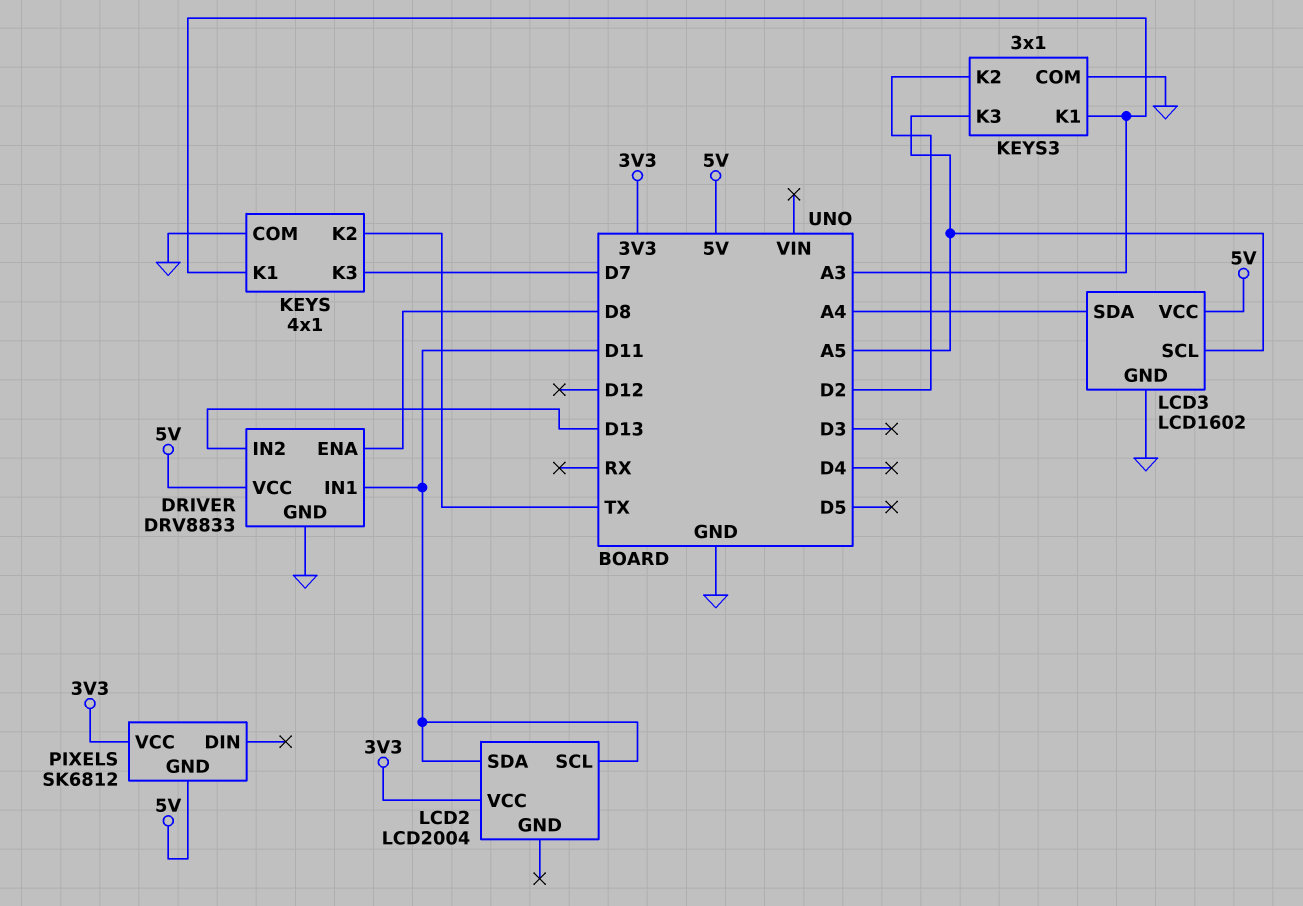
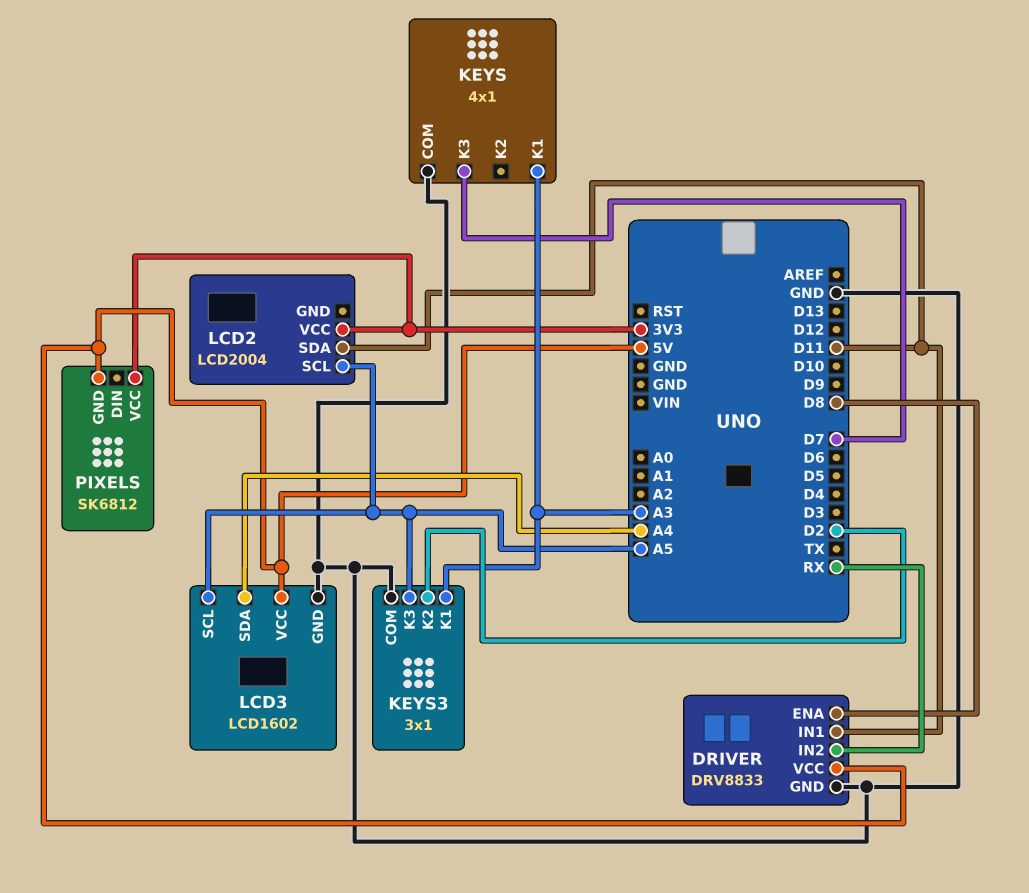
DRIVER pin IN2: D13 -> RX
KEYS pin K2: TX -> none
LCD2 pin SCL: D11 -> A5

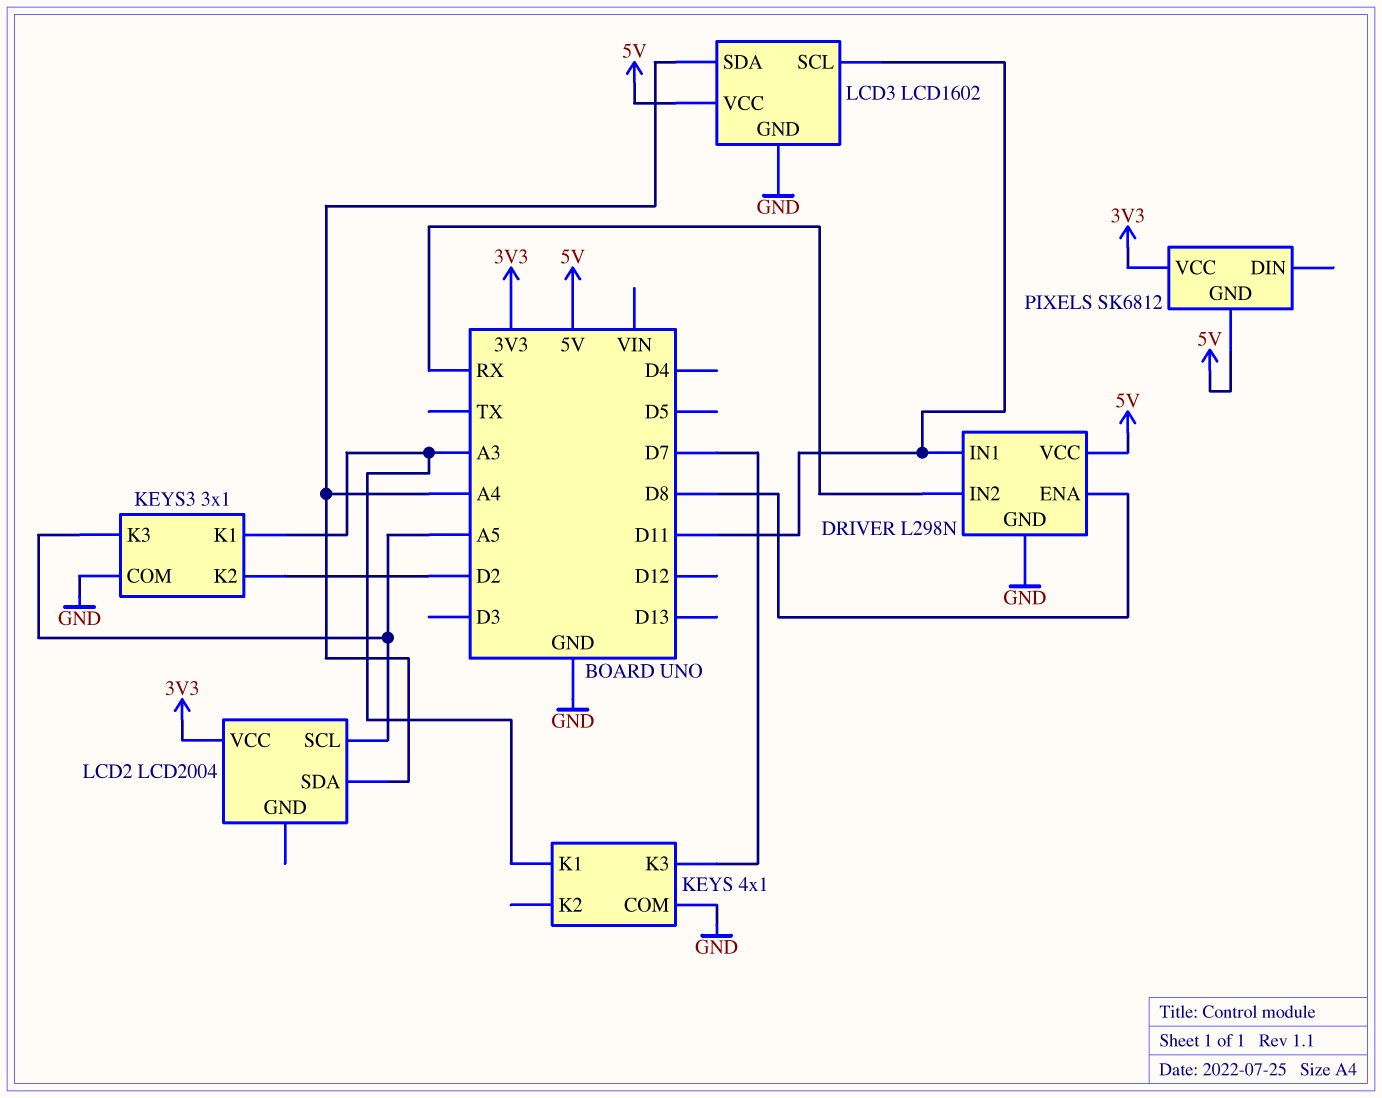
DRIVER: DRV8833 -> L298N
LCD2 pin SDA: D11 -> A4
LCD3 pin SCL: A5 -> D11

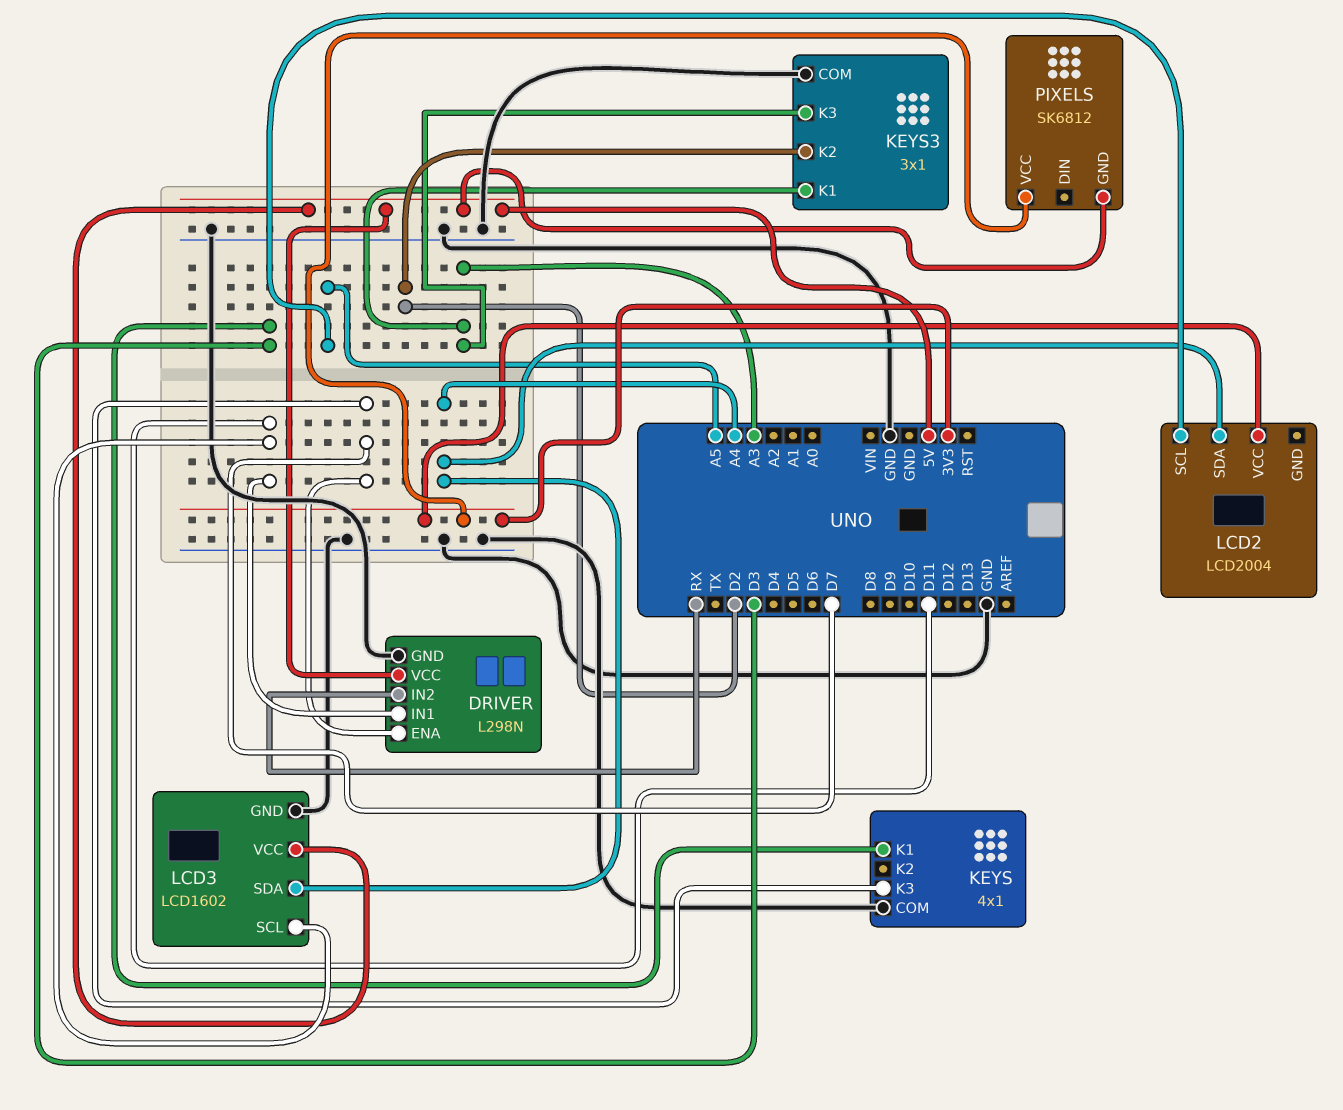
DRIVER pin ENA: D8 -> D7
KEYS pin K1: A3 -> D3
KEYS3 pin K3: A5 -> A3

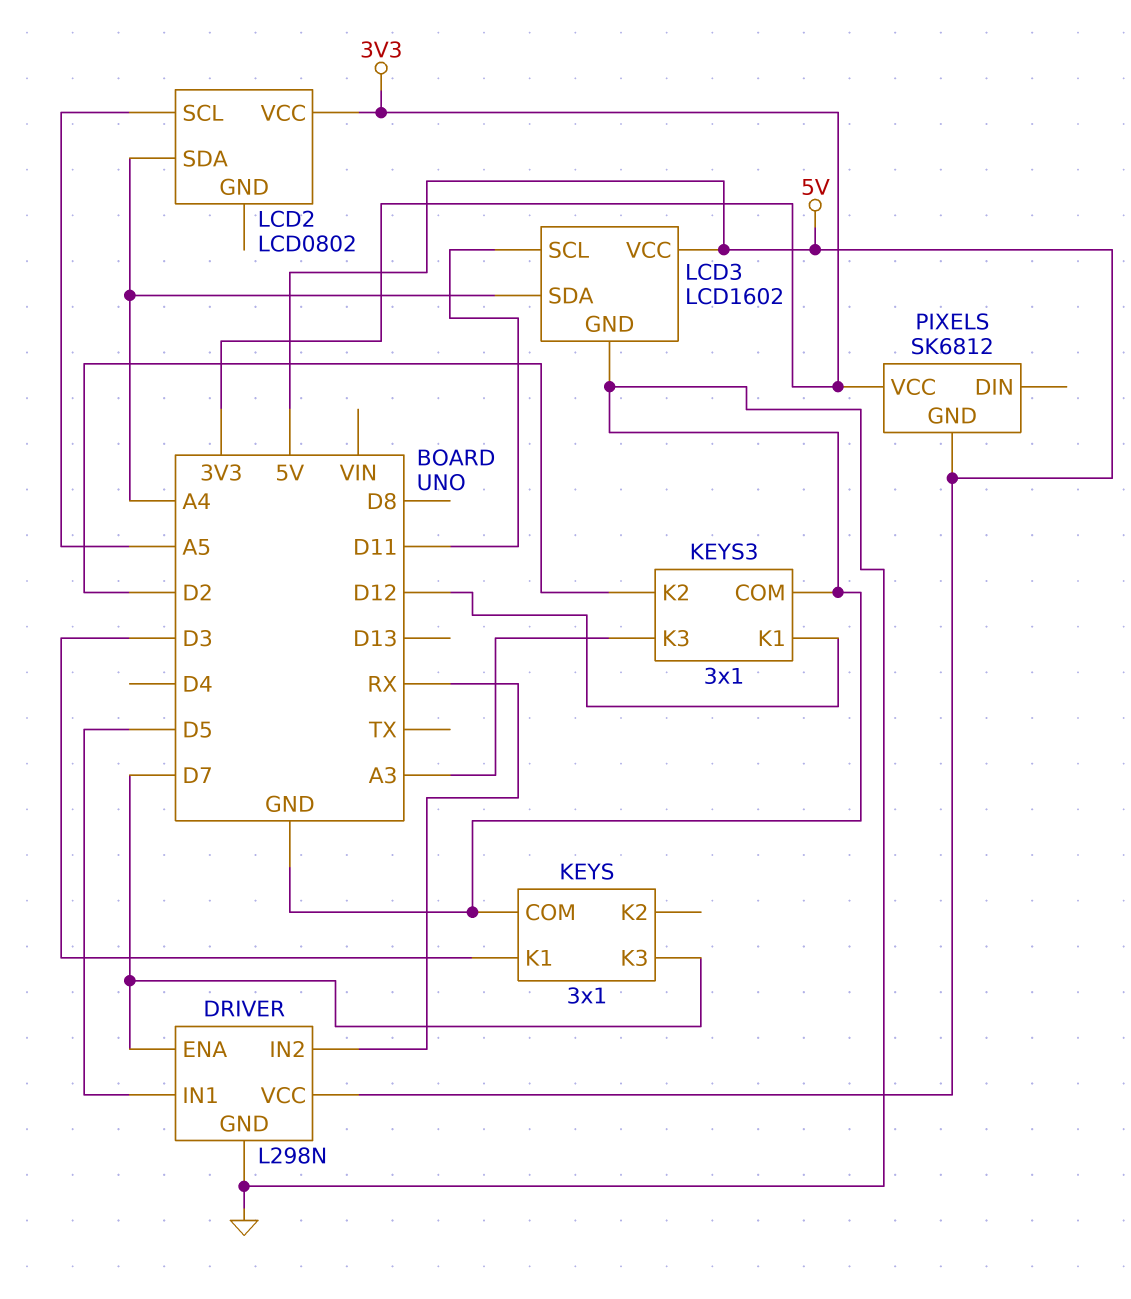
DRIVER pin IN1: D11 -> D5
KEYS: 4x1 -> 3x1
KEYS3 pin K1: A3 -> D12
LCD2: LCD2004 -> LCD0802

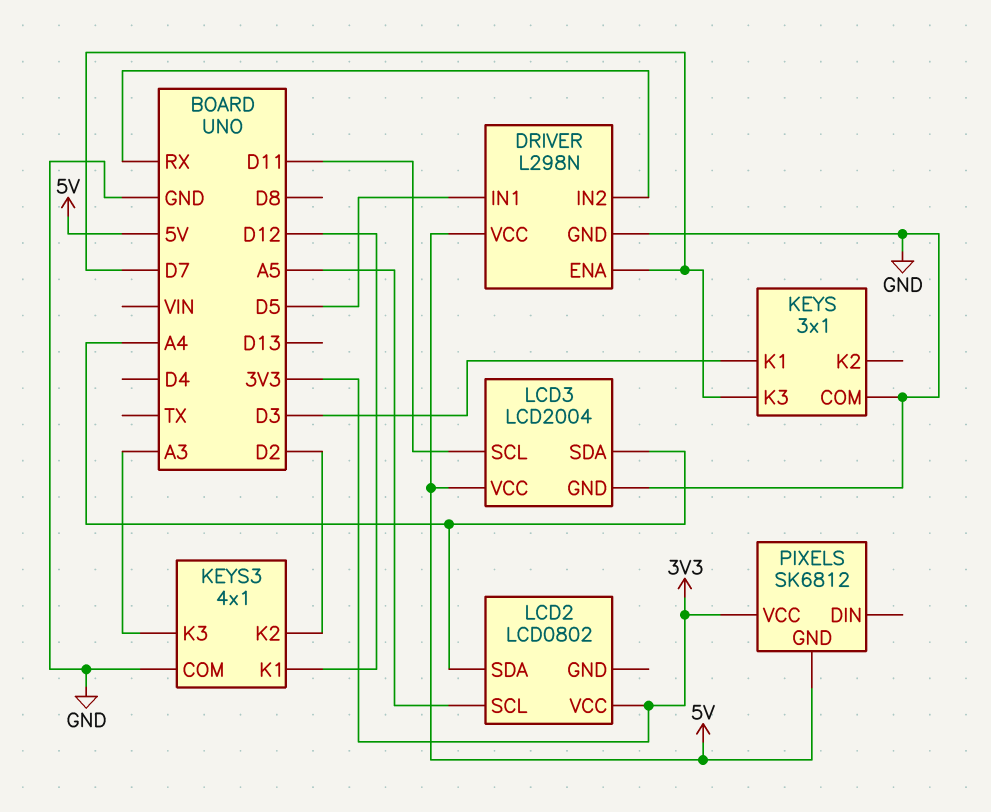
KEYS3: 3x1 -> 4x1
LCD3: LCD1602 -> LCD2004

